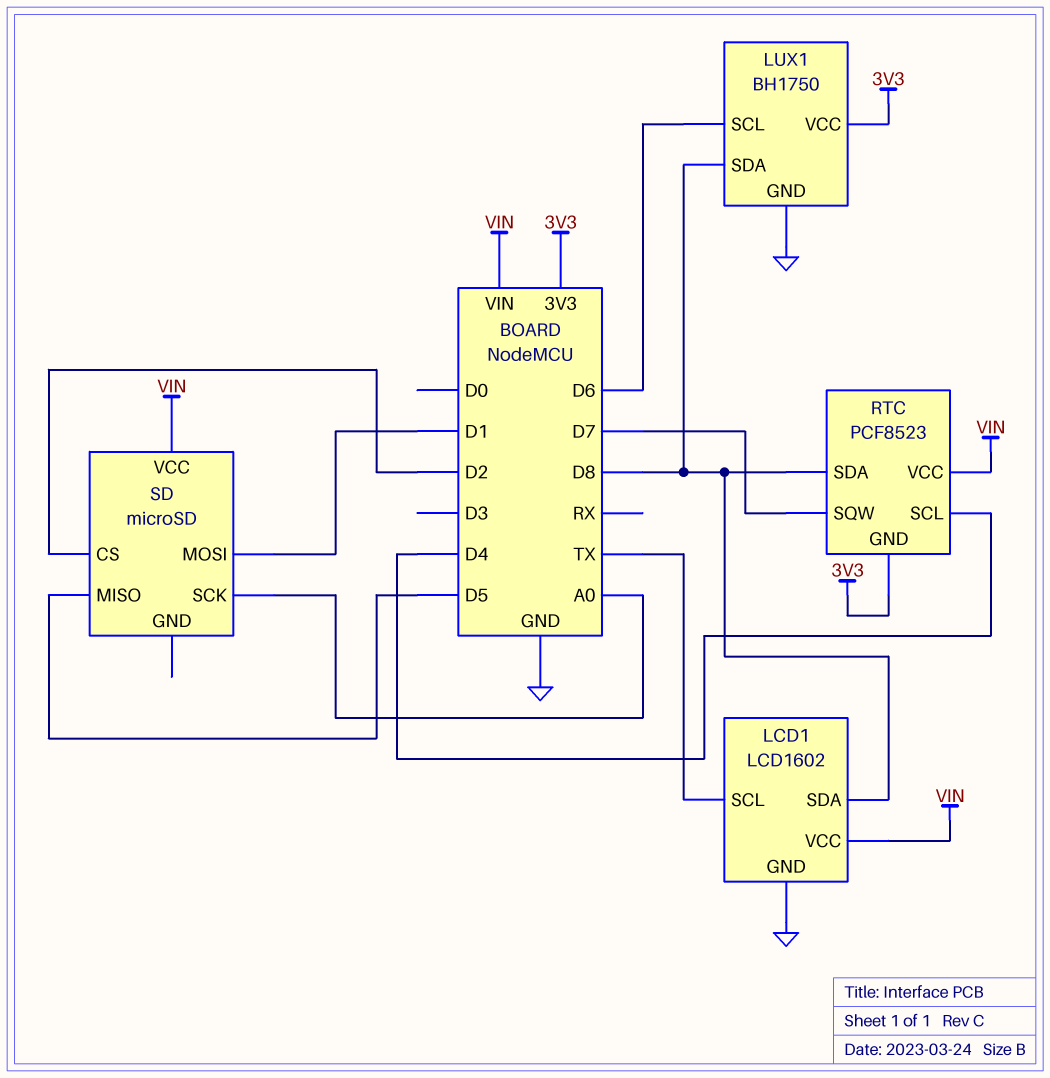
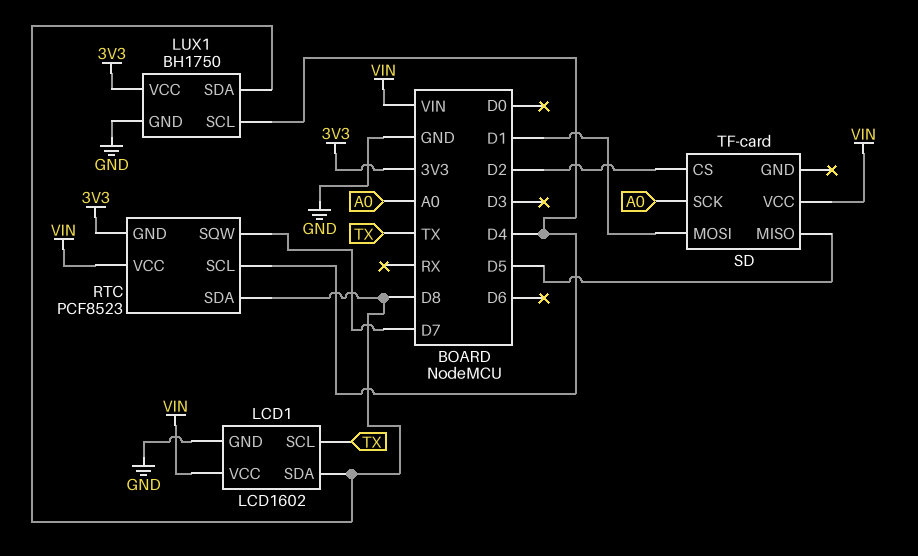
LUX1 pin SCL: D6 -> D4
SD: microSD -> TF-card

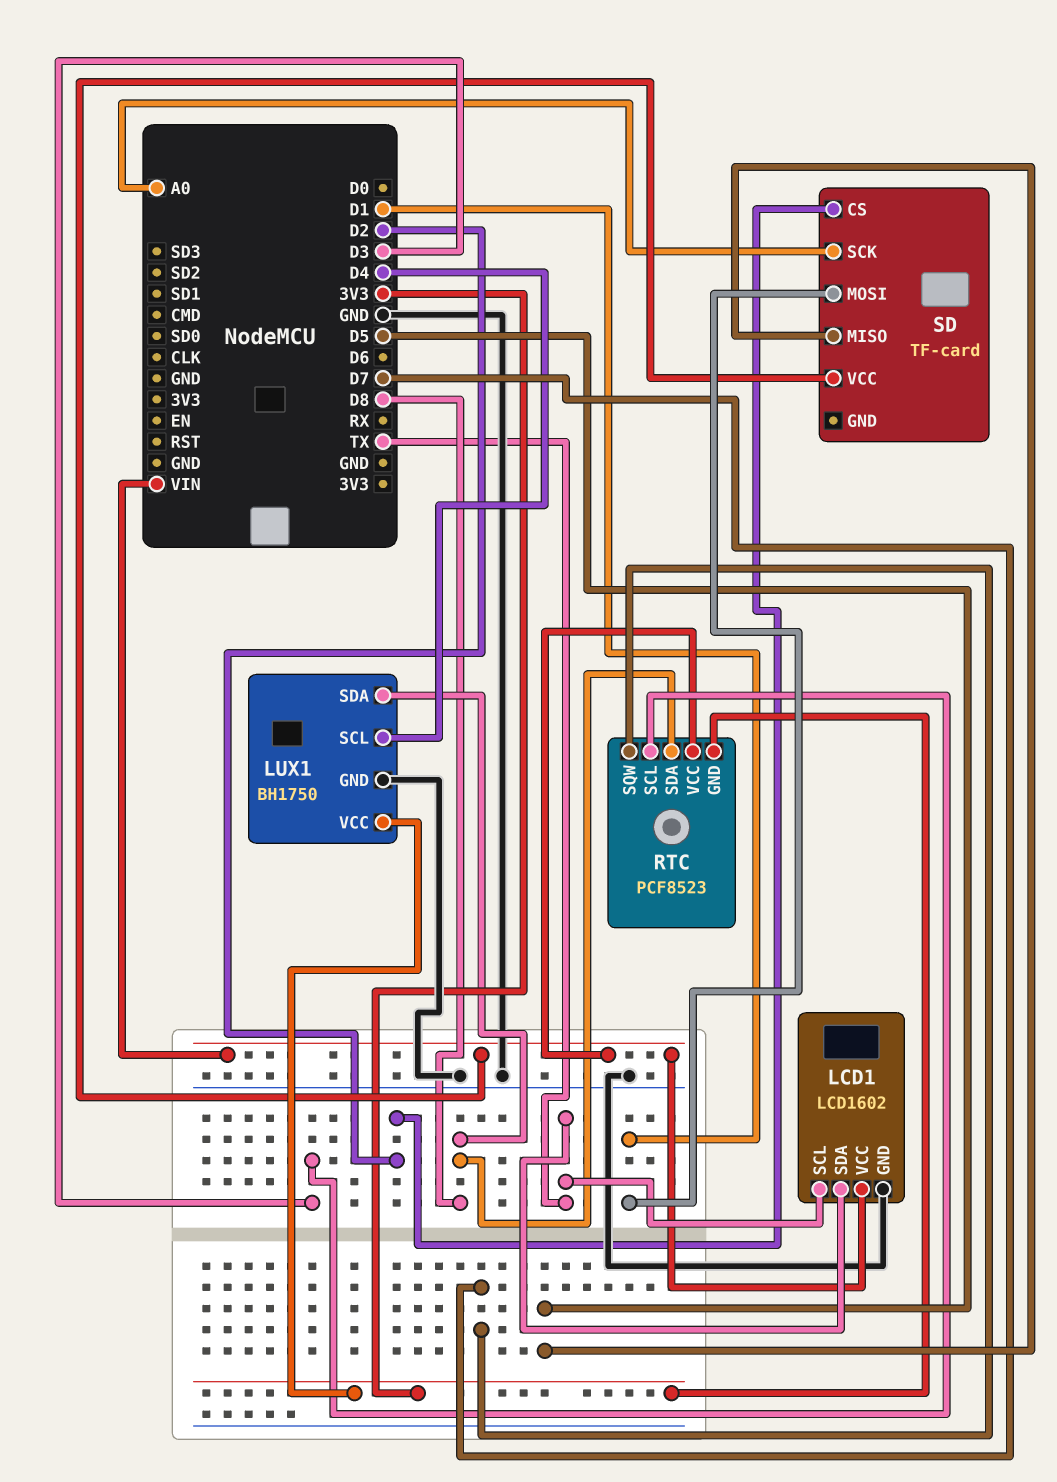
LCD1 pin SDA: D8 -> TX
RTC pin SCL: D4 -> D3

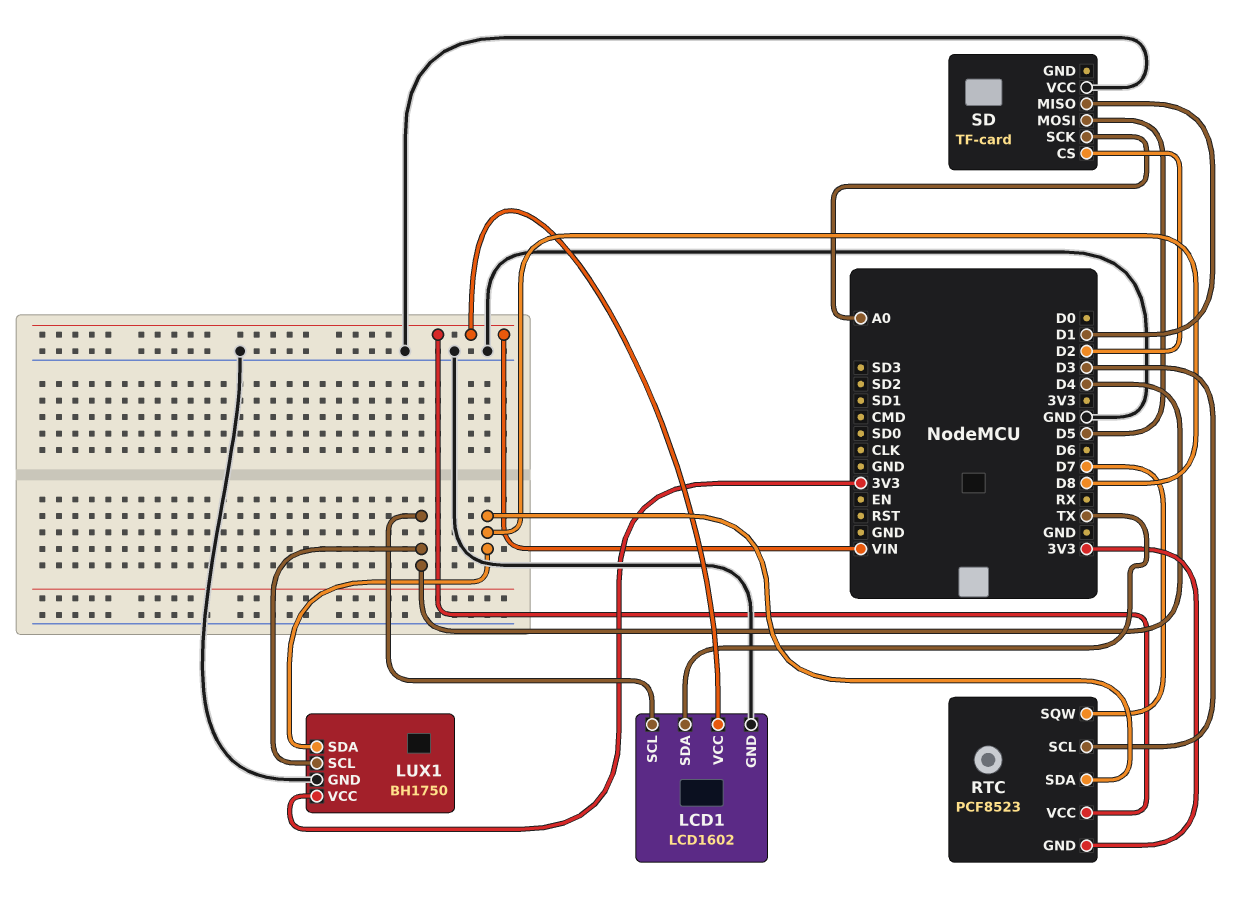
LCD1 pin SCL: TX -> D4
SD pin MISO: D5 -> D1
SD pin MOSI: D1 -> D5
SD pin VCC: VIN -> GND

